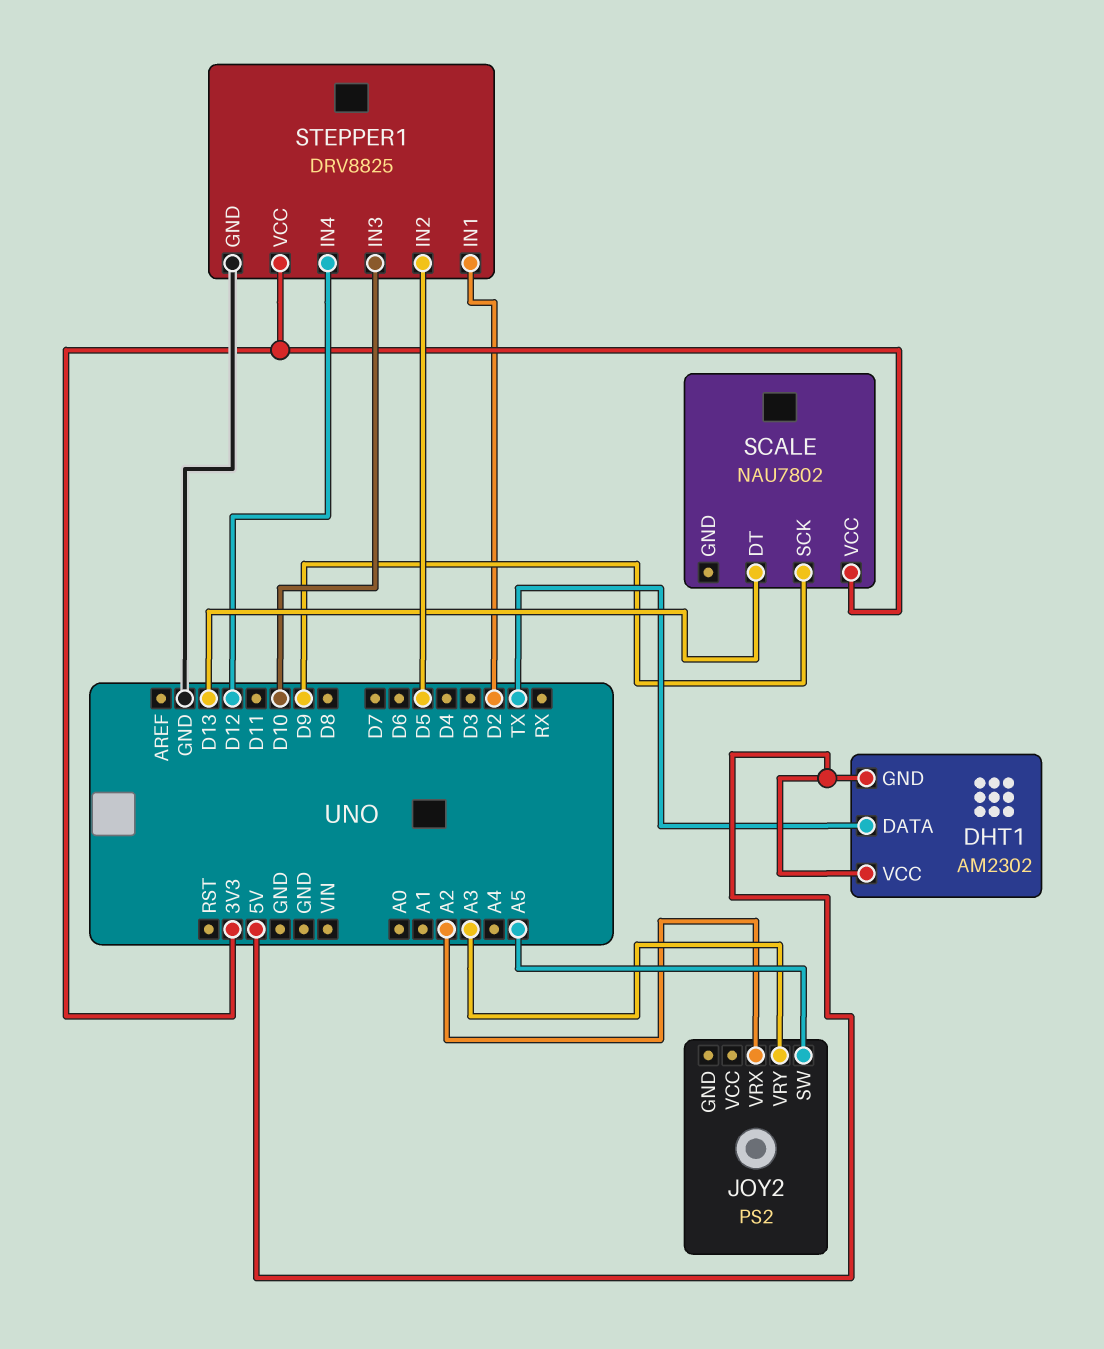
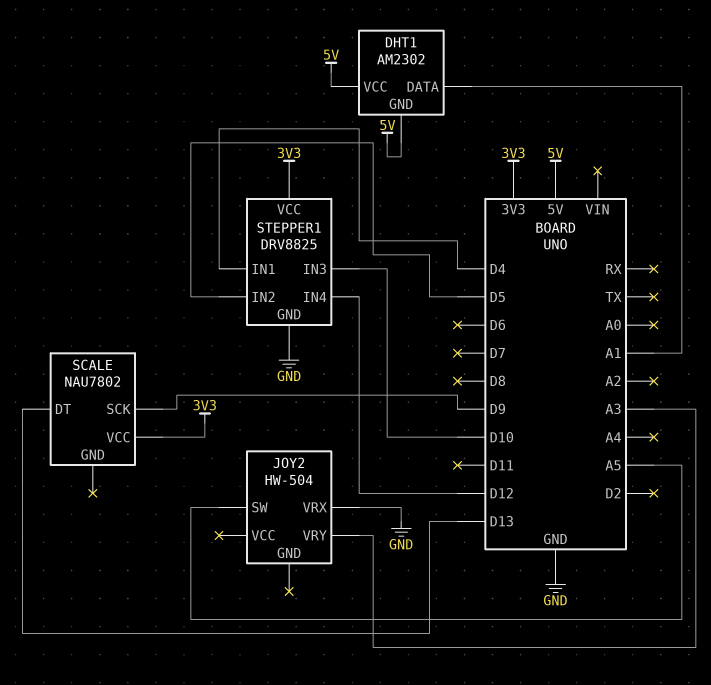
DHT1 pin DATA: TX -> A1
JOY2: PS2 -> HW-504
JOY2 pin VRX: A2 -> GND
STEPPER1 pin IN1: D2 -> D4

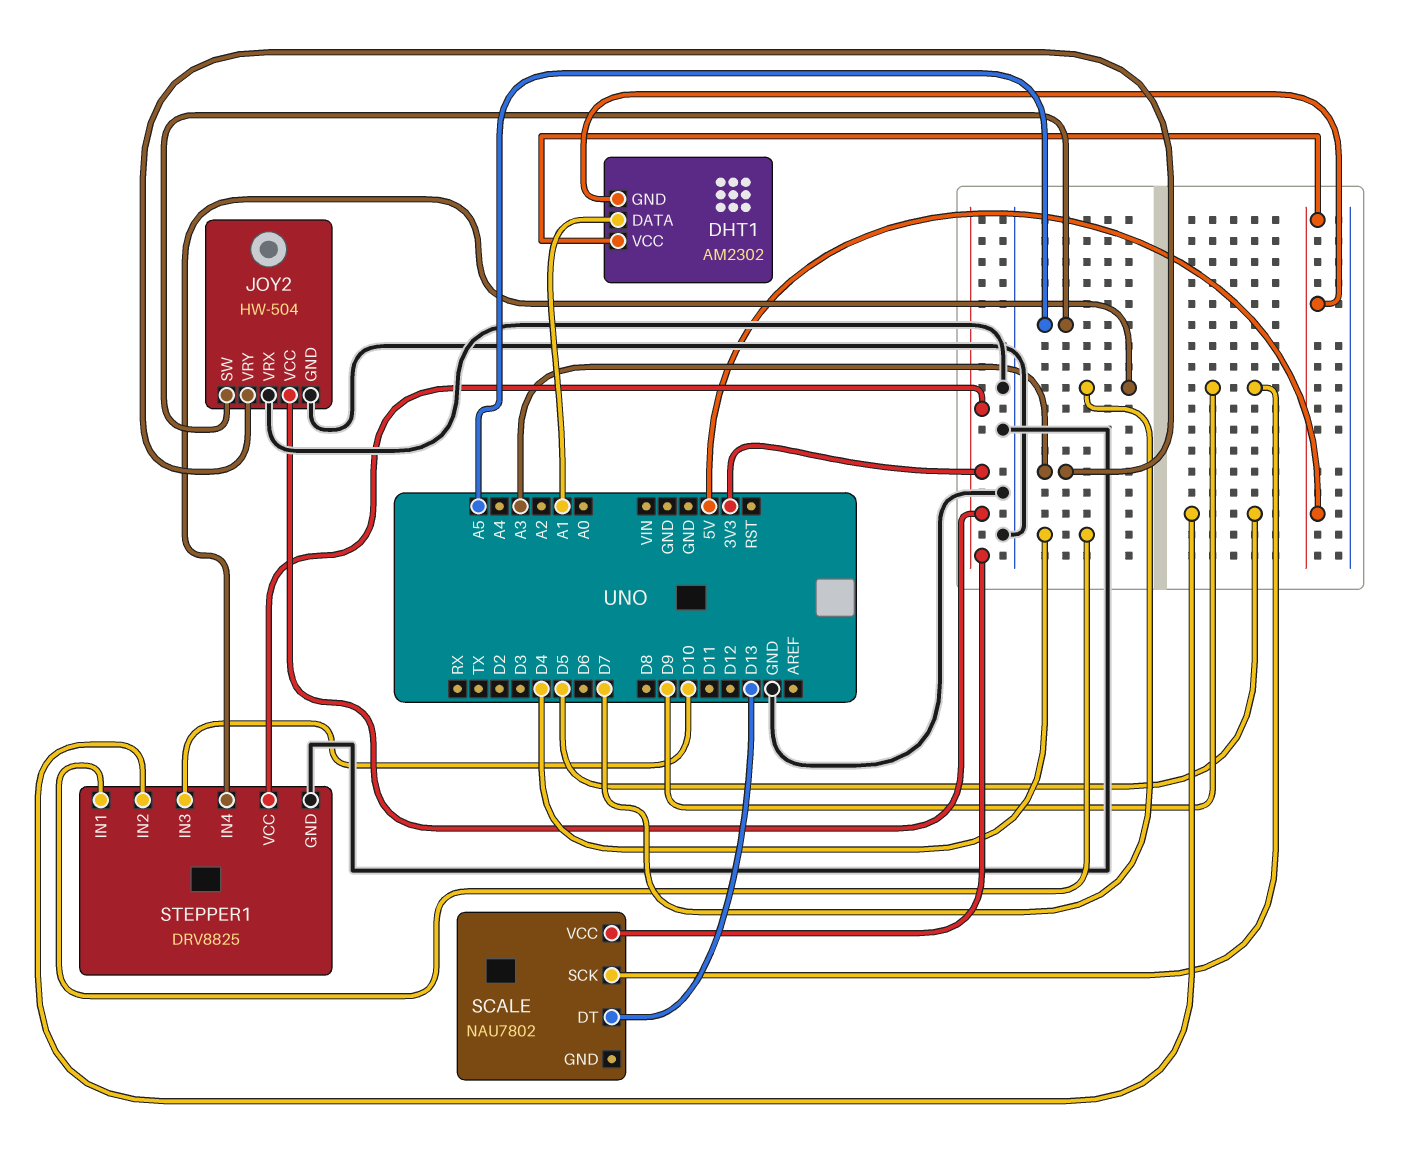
JOY2 pin GND: none -> GND
JOY2 pin VCC: none -> 3V3
STEPPER1 pin IN4: D12 -> D7

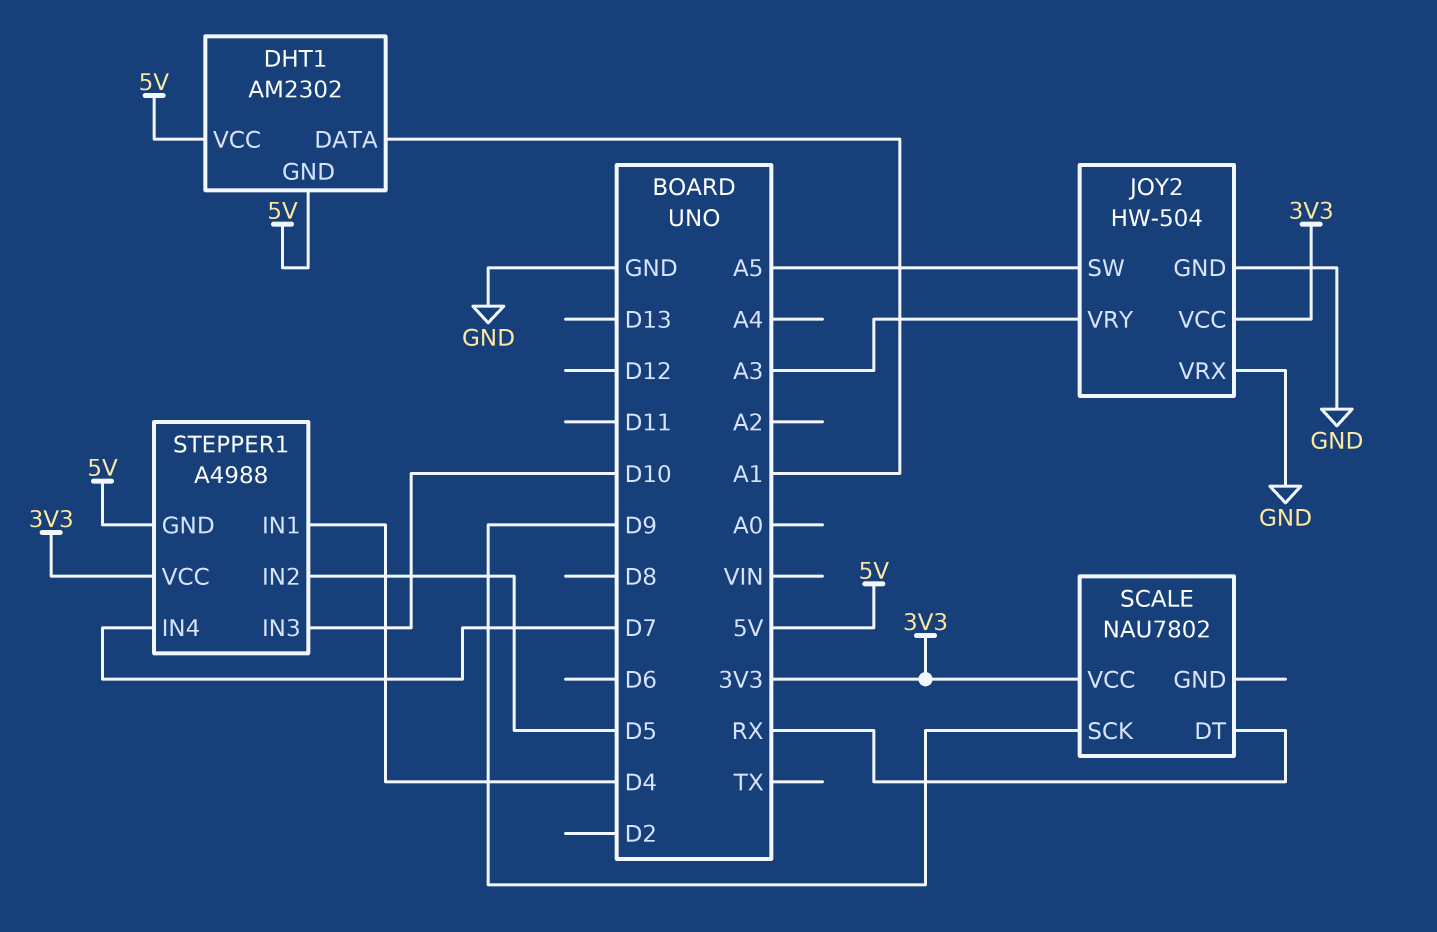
SCALE pin DT: D13 -> RX
STEPPER1: DRV8825 -> A4988
STEPPER1 pin GND: GND -> 5V

